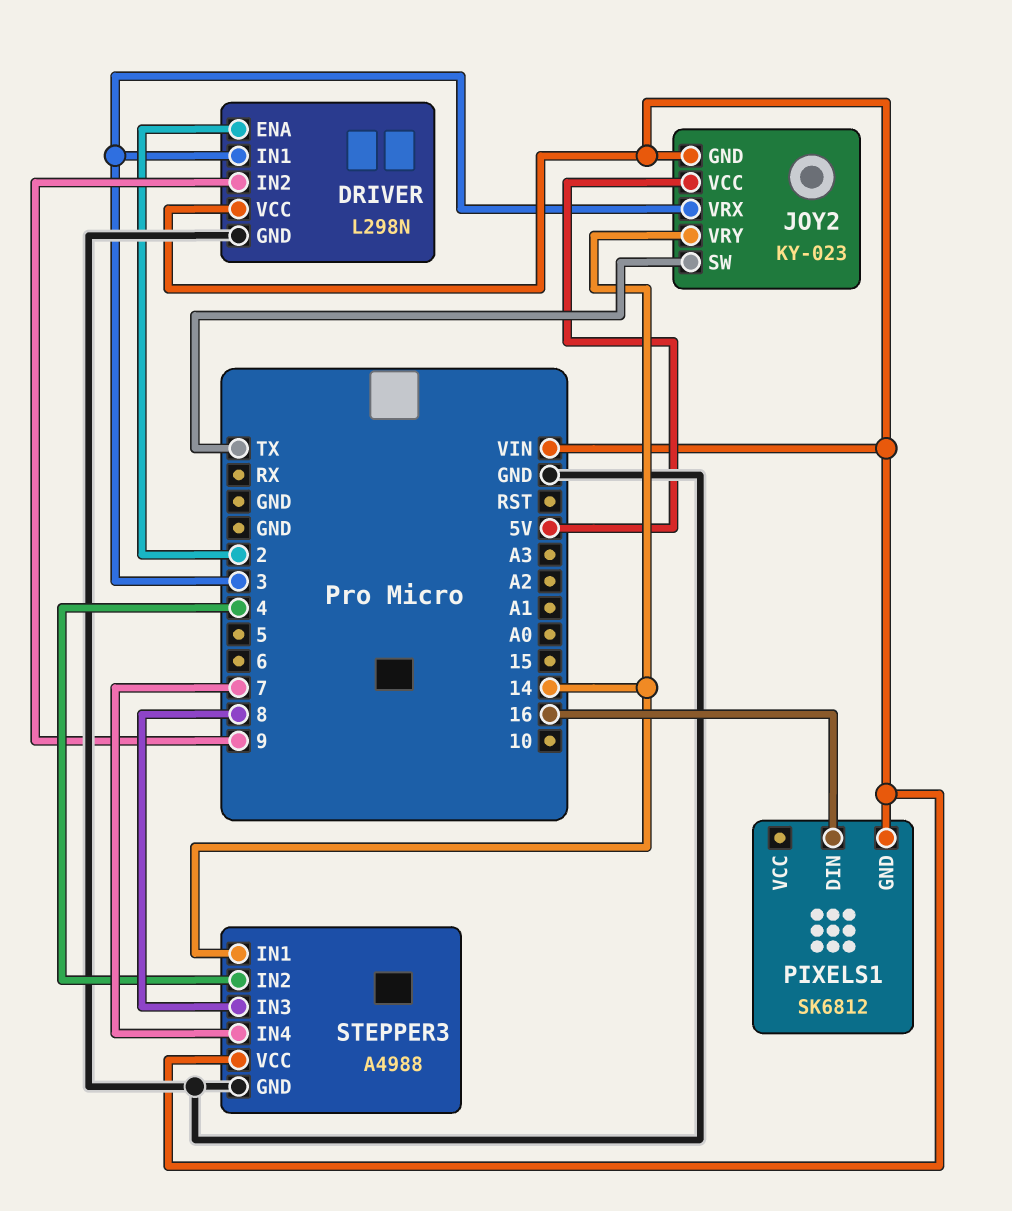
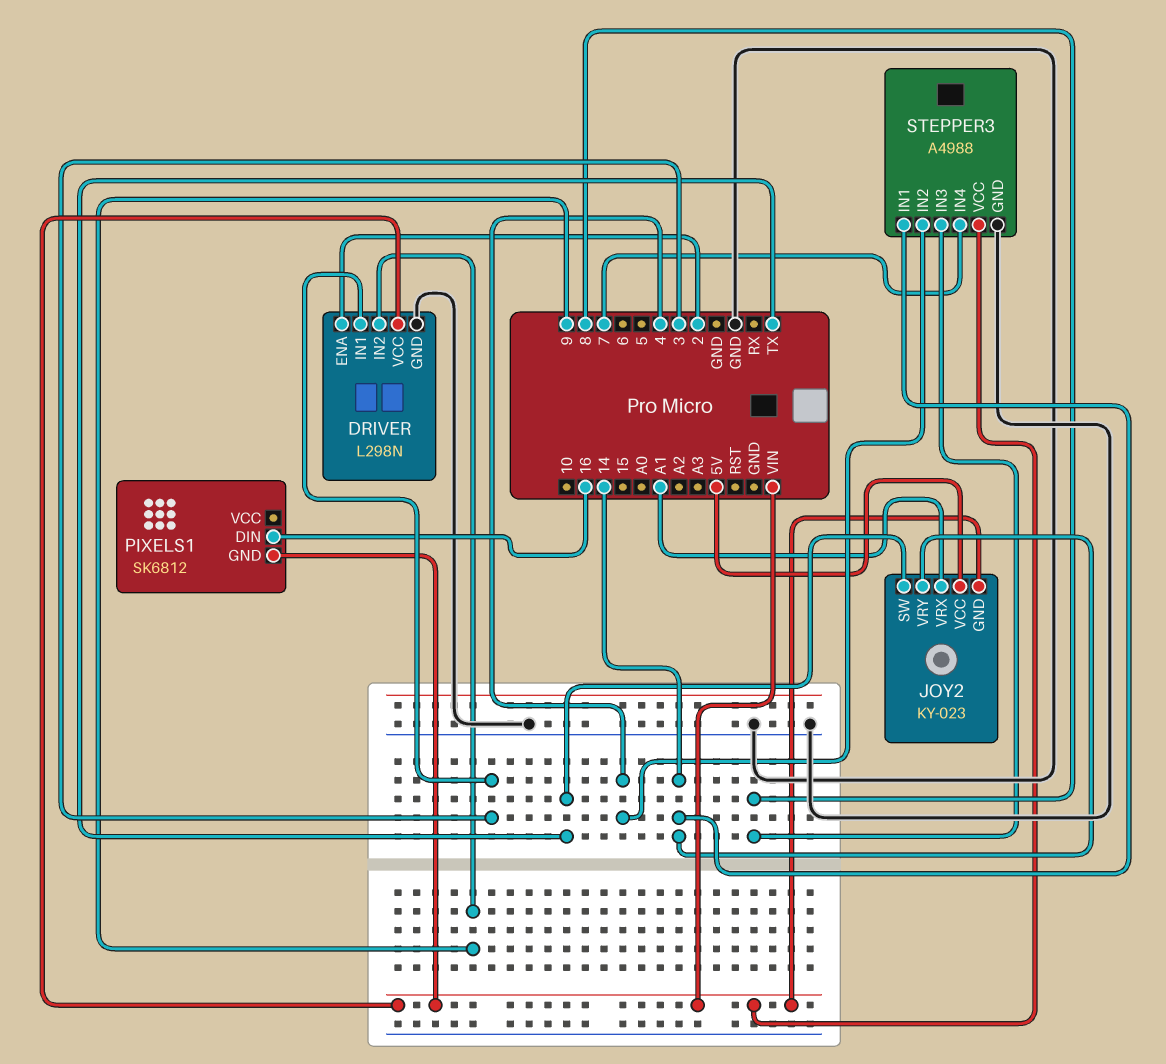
JOY2 pin VRX: 3 -> A1

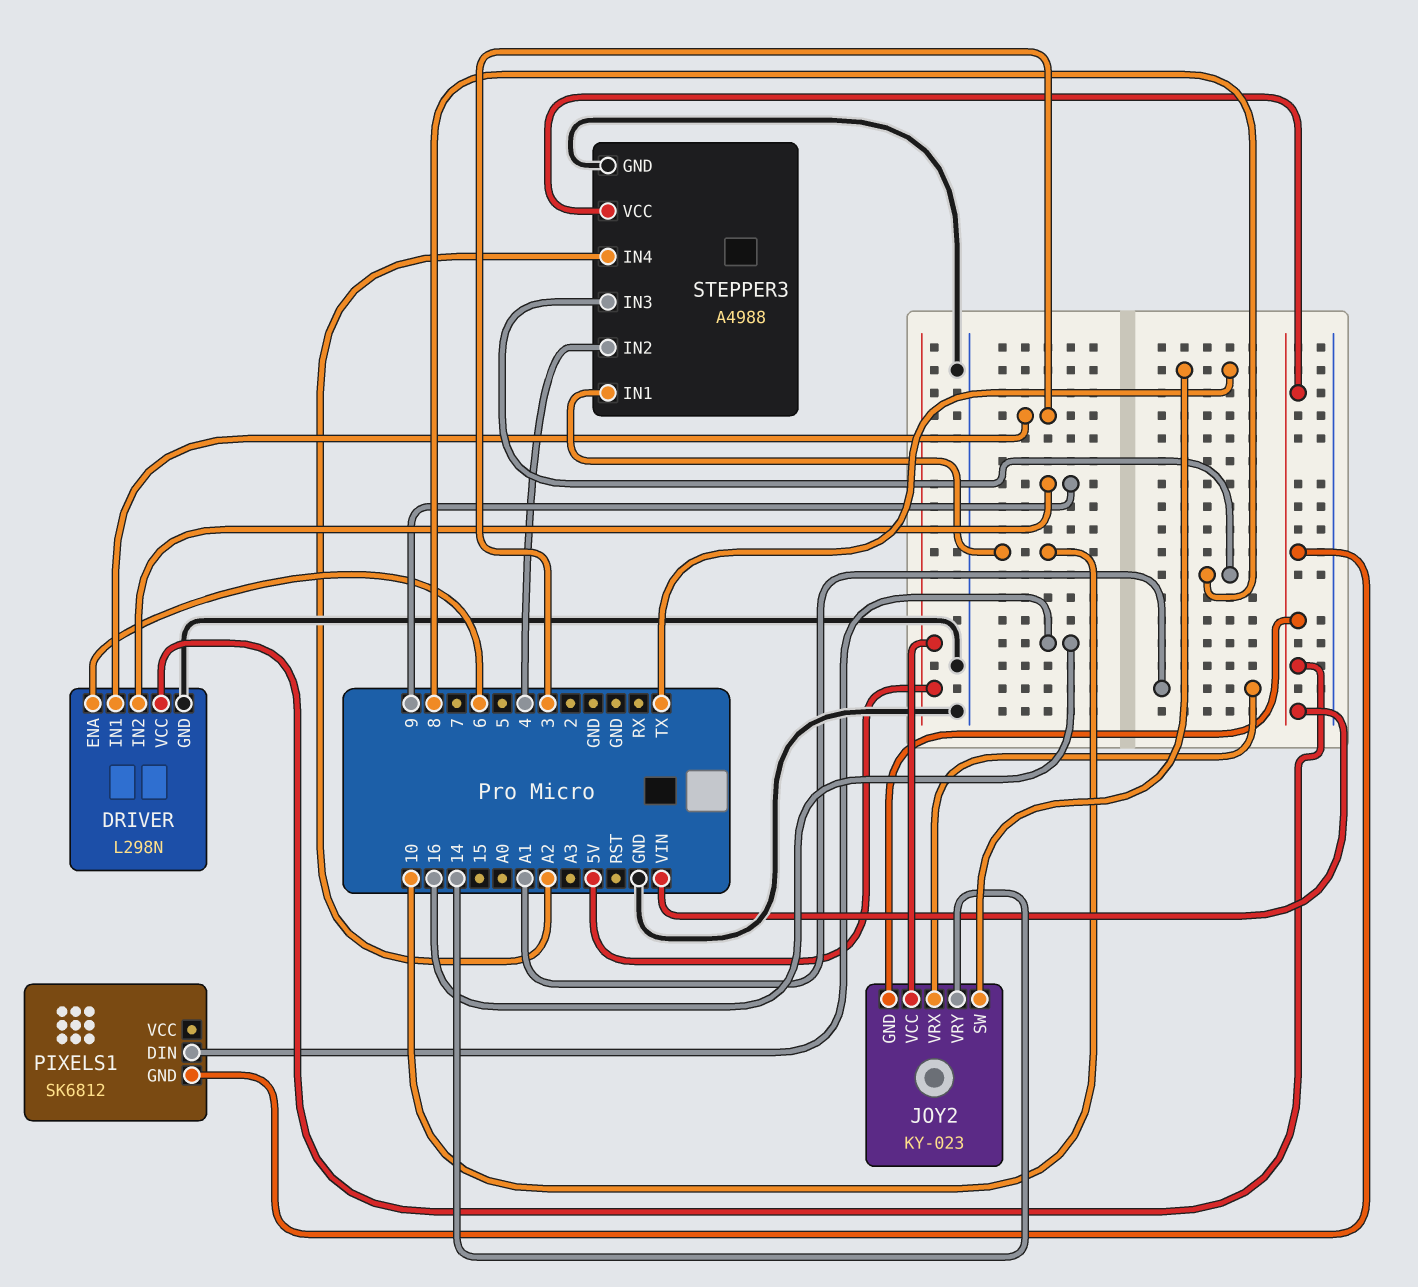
DRIVER pin ENA: 2 -> 6
STEPPER3 pin IN1: 14 -> 10
STEPPER3 pin IN4: 7 -> A2

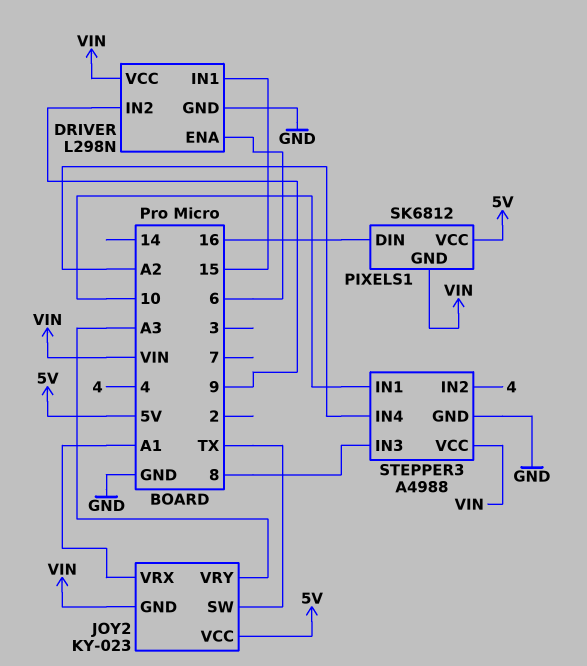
DRIVER pin IN1: 3 -> 15
JOY2 pin VRY: 14 -> A3
PIXELS1 pin VCC: none -> 5V

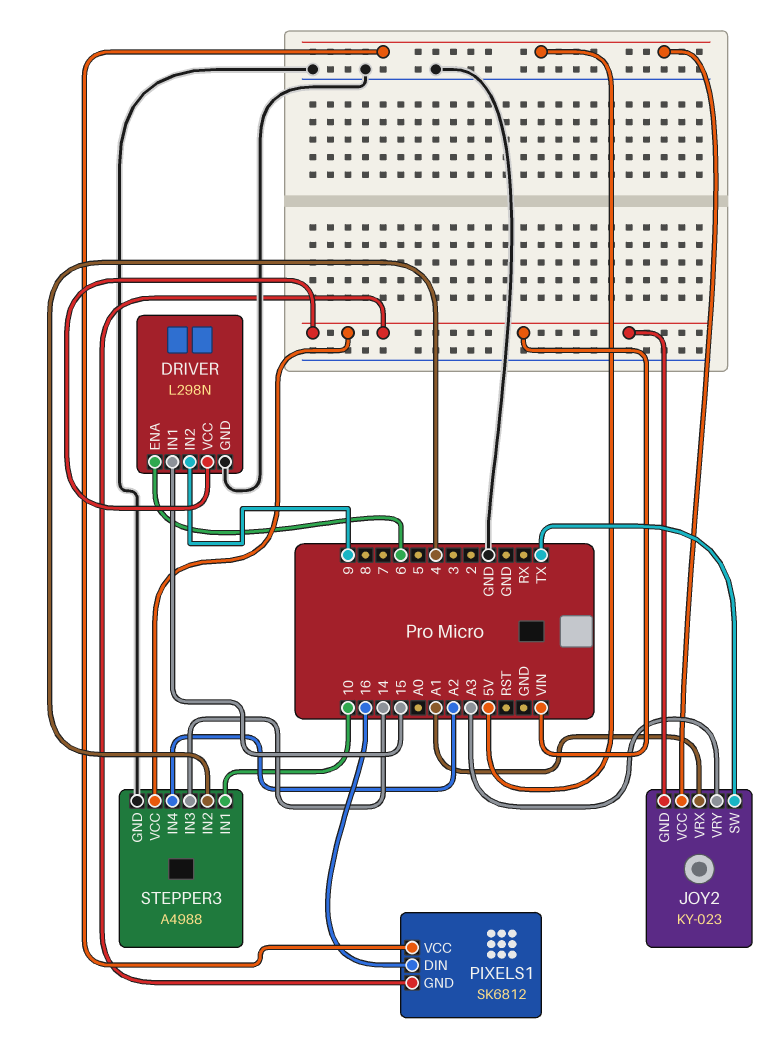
STEPPER3 pin IN3: 8 -> 14

